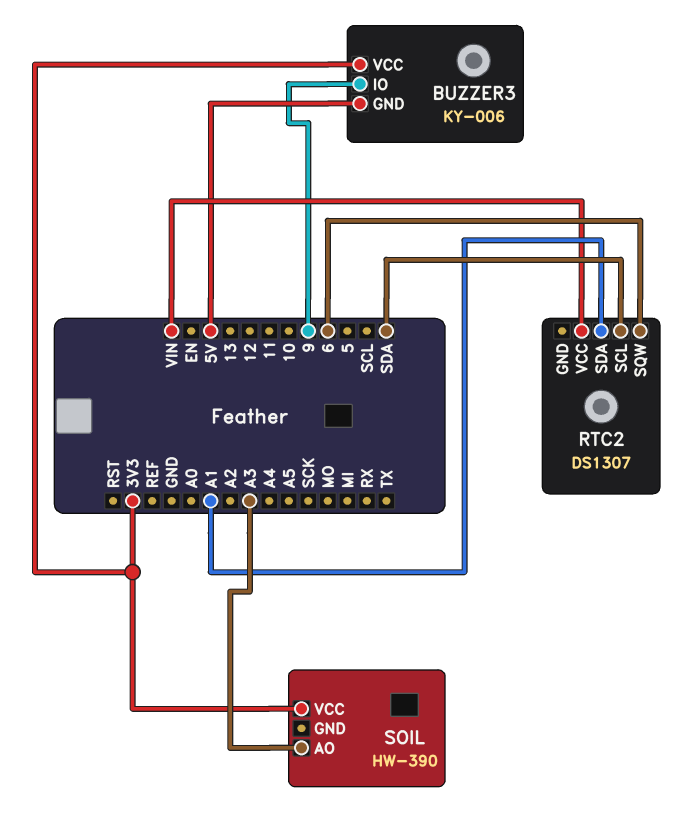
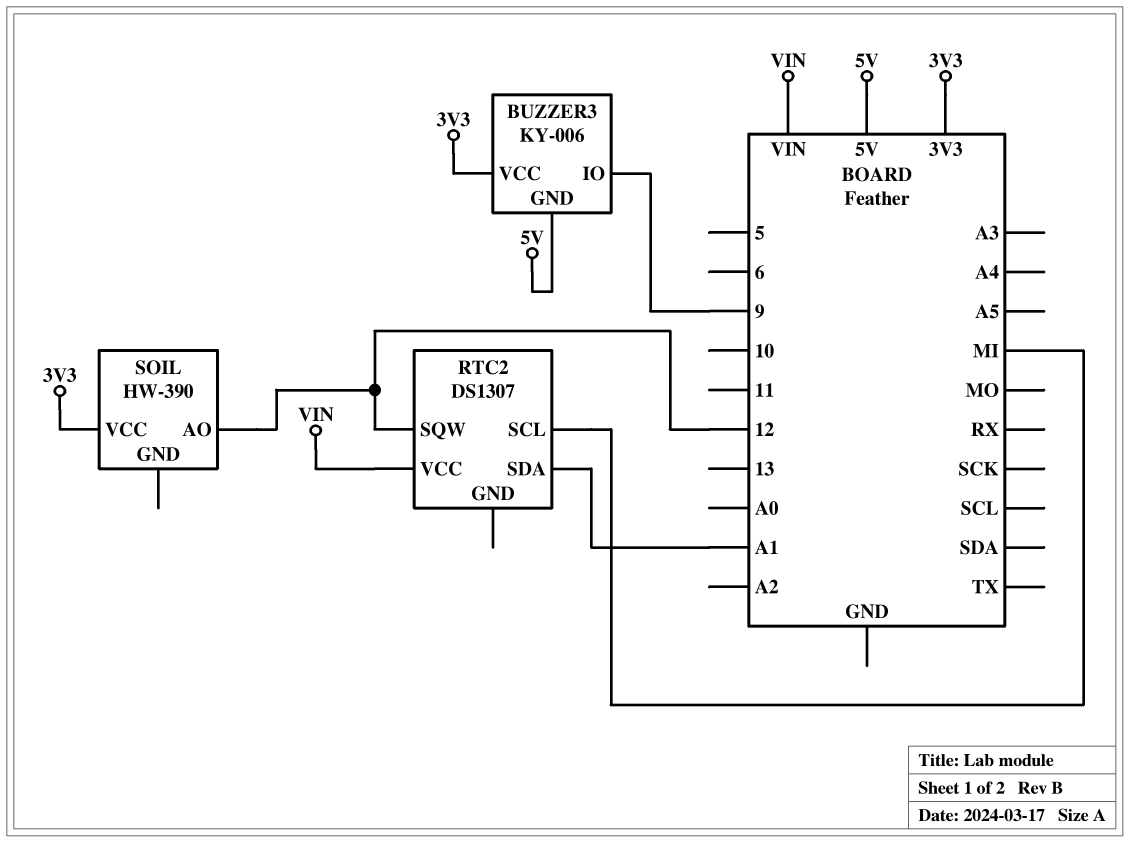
RTC2 pin SCL: SDA -> MI
RTC2 pin SQW: 6 -> 12
SOIL pin AO: A3 -> 12

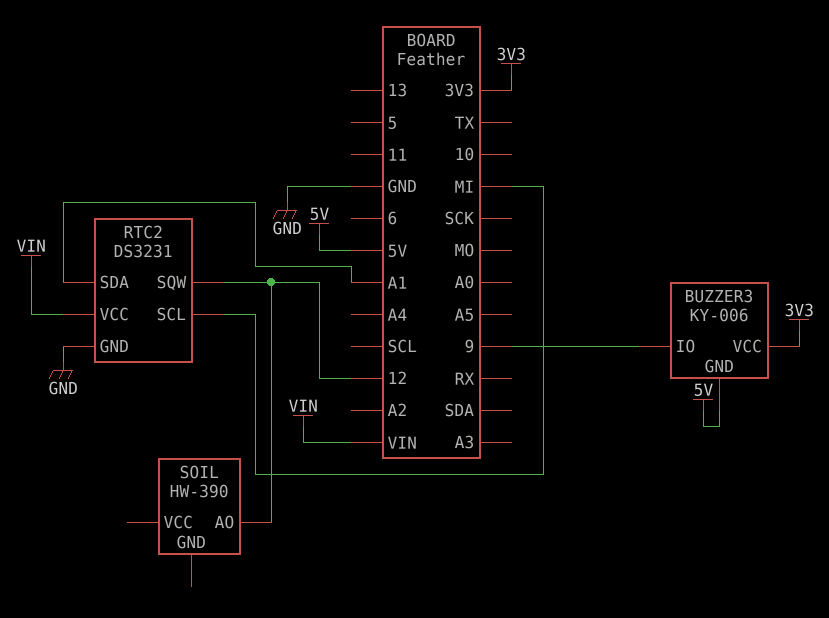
RTC2: DS1307 -> DS3231
RTC2 pin GND: none -> GND
SOIL pin VCC: 3V3 -> none

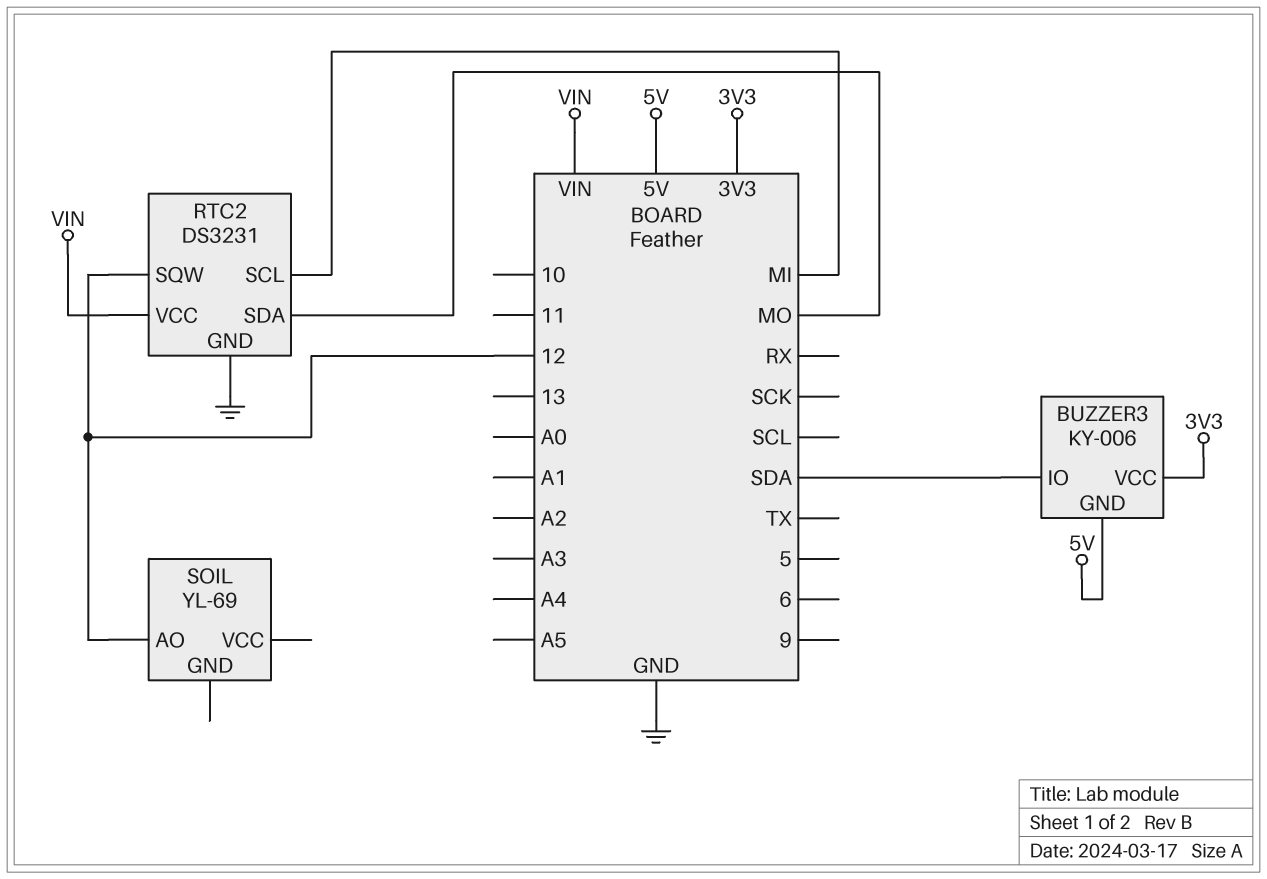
BUZZER3 pin IO: 9 -> SDA
RTC2 pin SDA: A1 -> MO
SOIL: HW-390 -> YL-69

